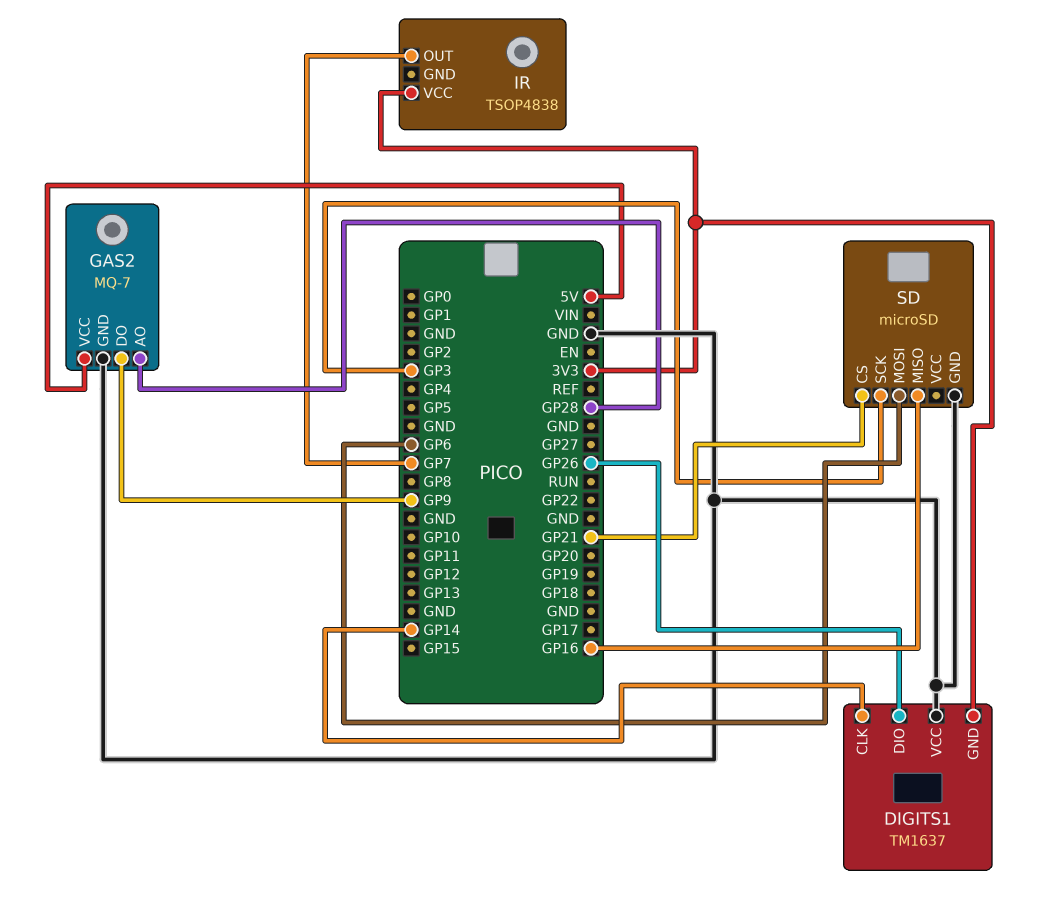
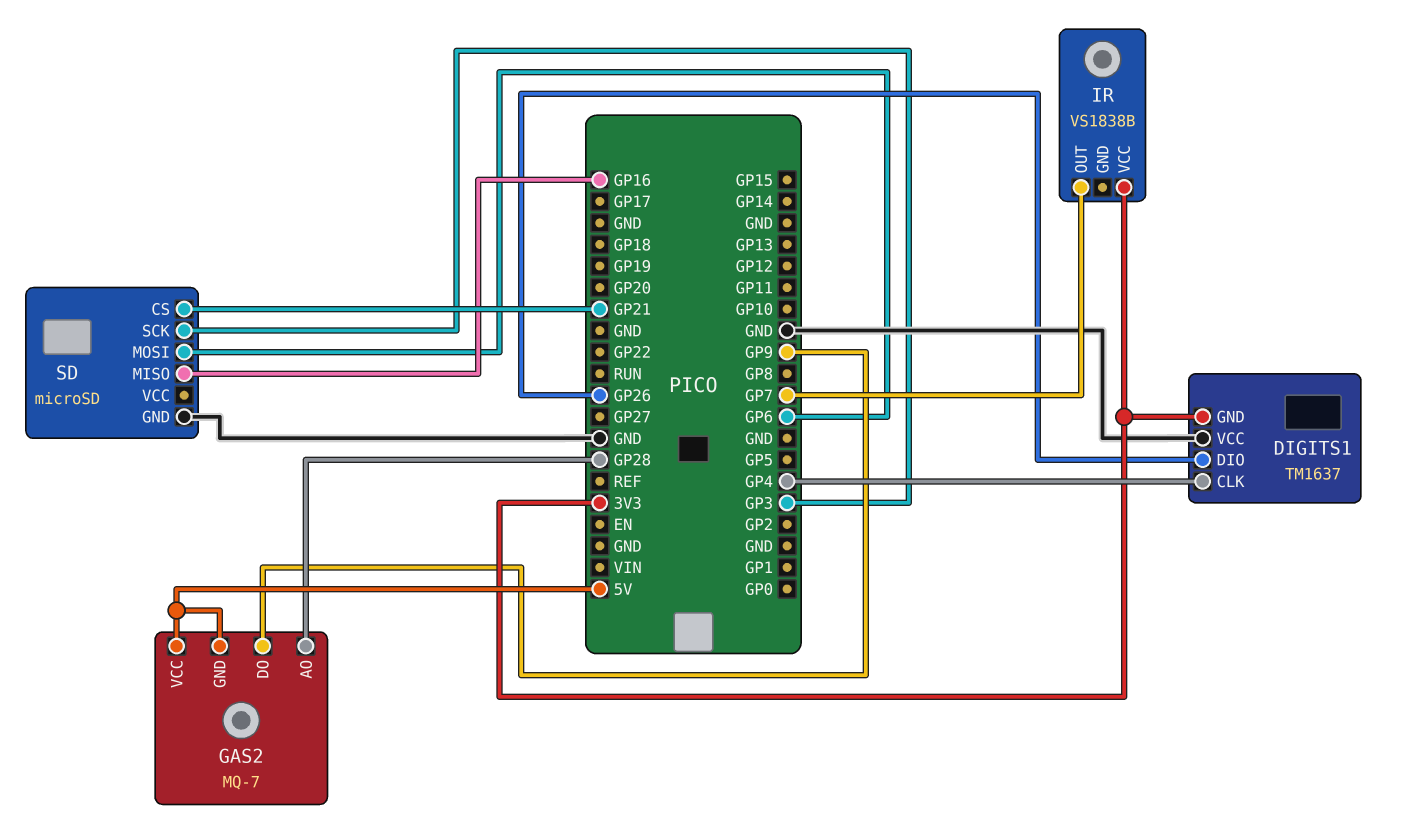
DIGITS1 pin CLK: GP14 -> GP4
GAS2 pin GND: GND -> 5V
IR: TSOP4838 -> VS1838B

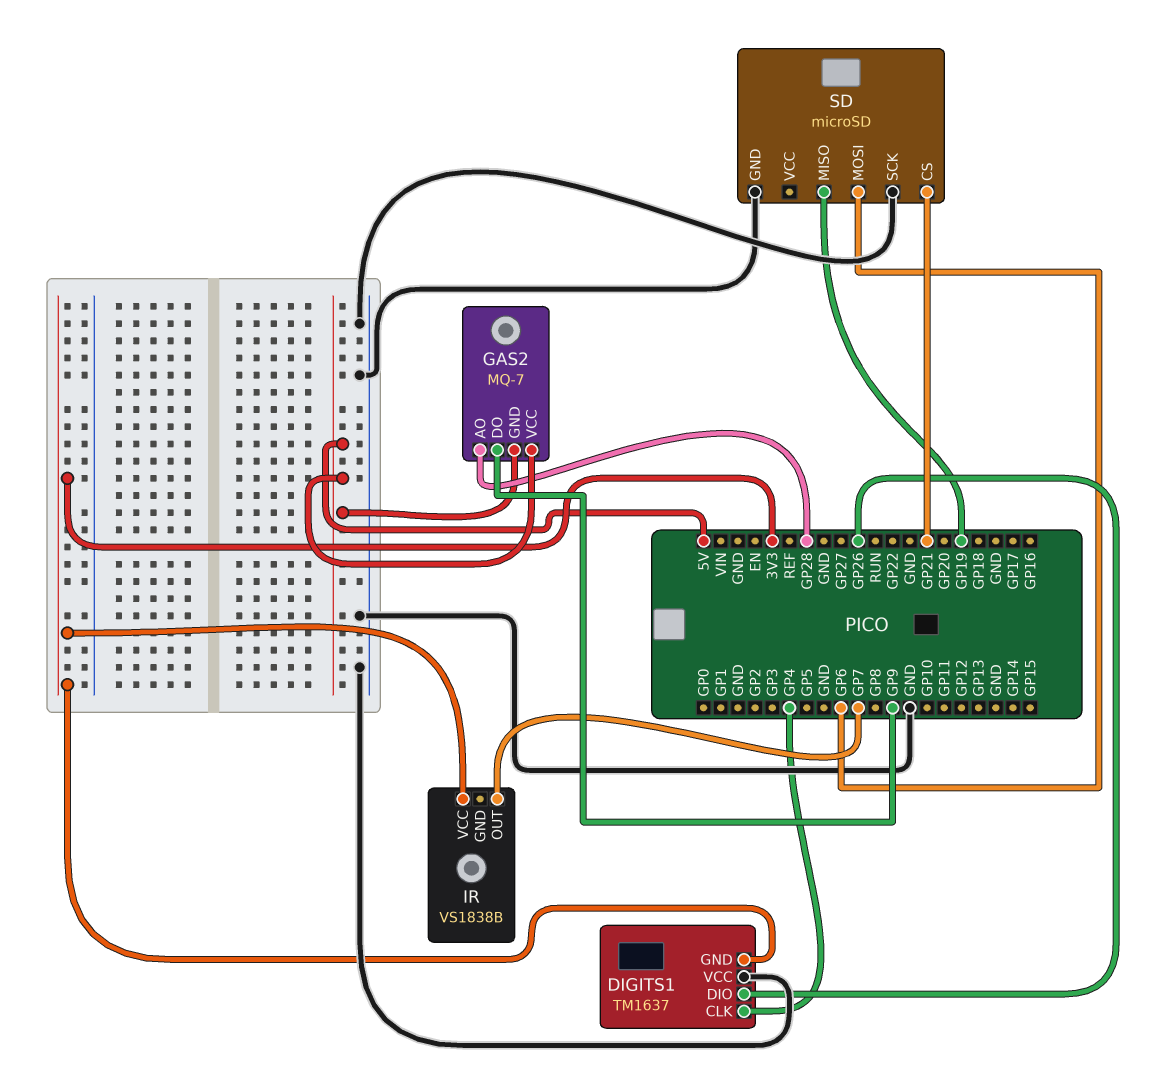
SD pin MISO: GP16 -> GP19
SD pin SCK: GP3 -> GND

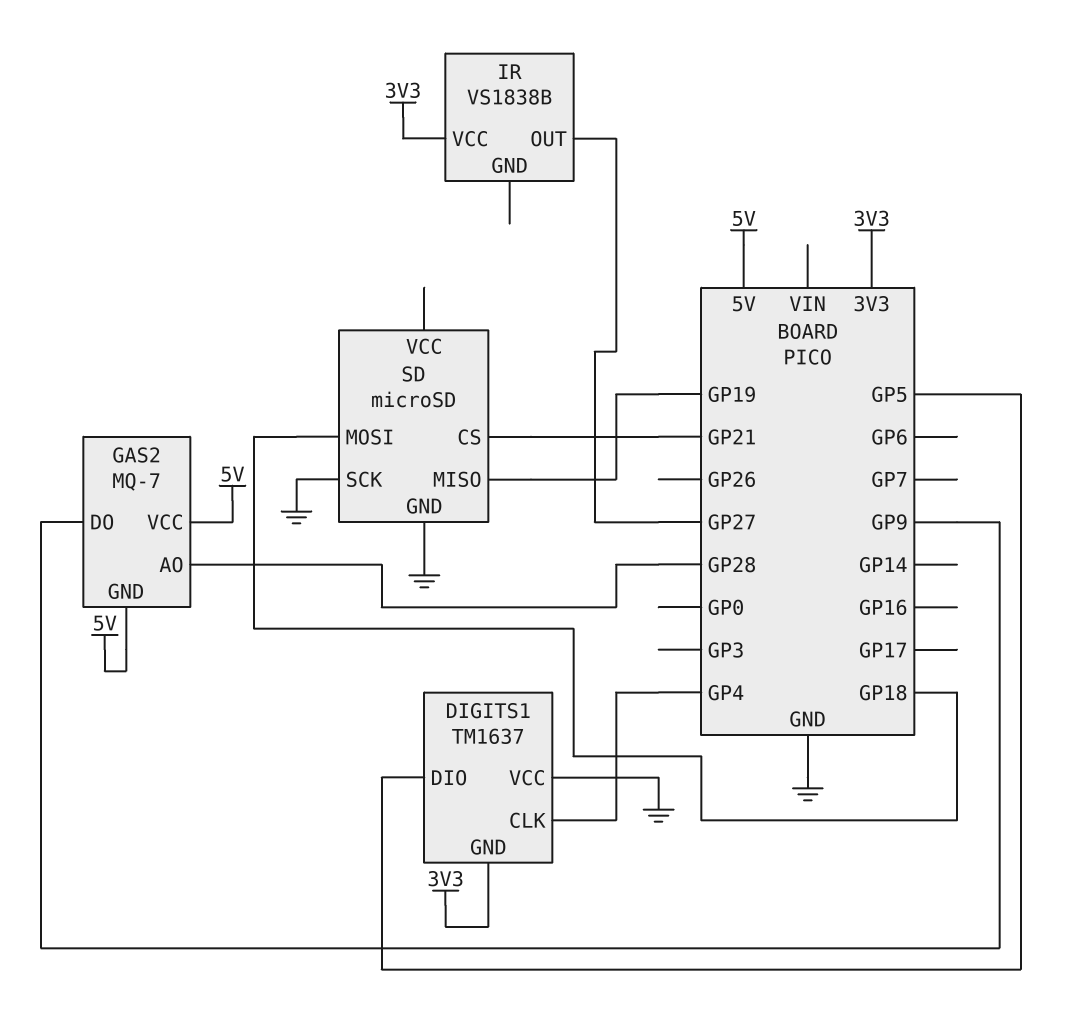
DIGITS1 pin DIO: GP26 -> GP5
IR pin OUT: GP7 -> GP27
SD pin MOSI: GP6 -> GP18

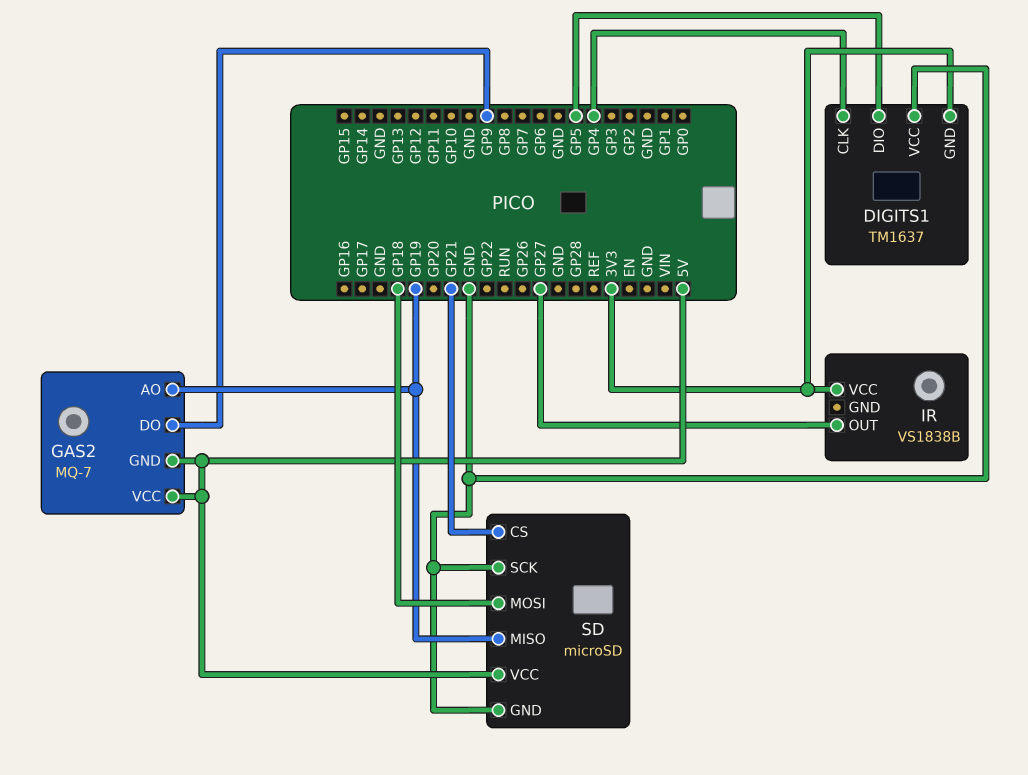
GAS2 pin AO: GP28 -> GP19
SD pin VCC: none -> 5V

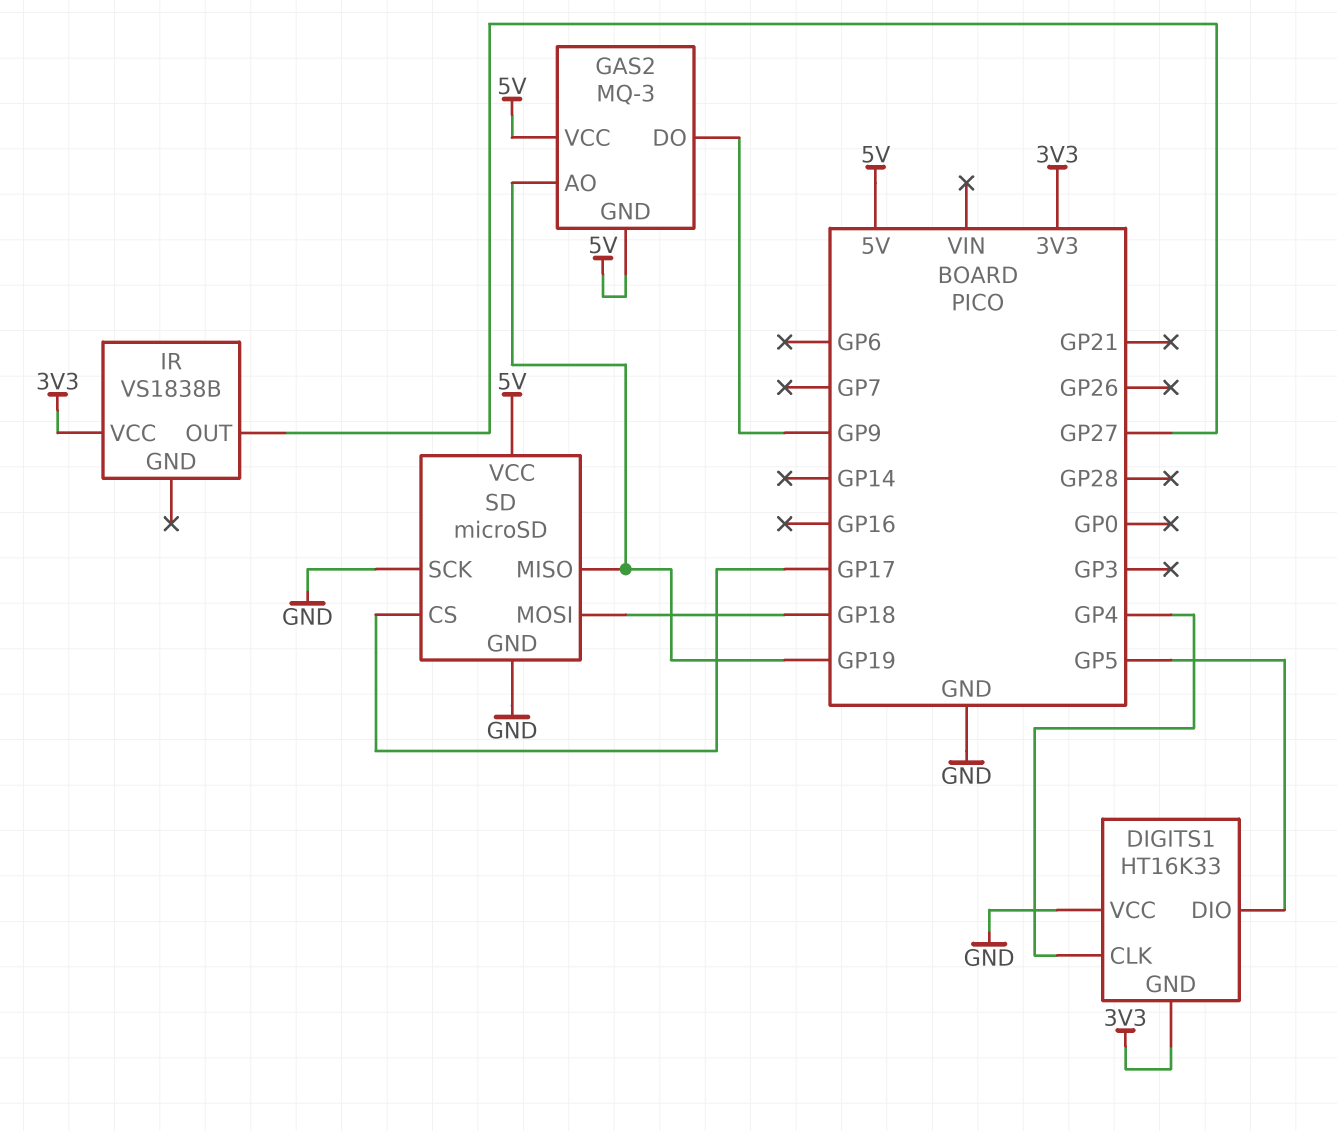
DIGITS1: TM1637 -> HT16K33
GAS2: MQ-7 -> MQ-3
SD pin CS: GP21 -> GP17

